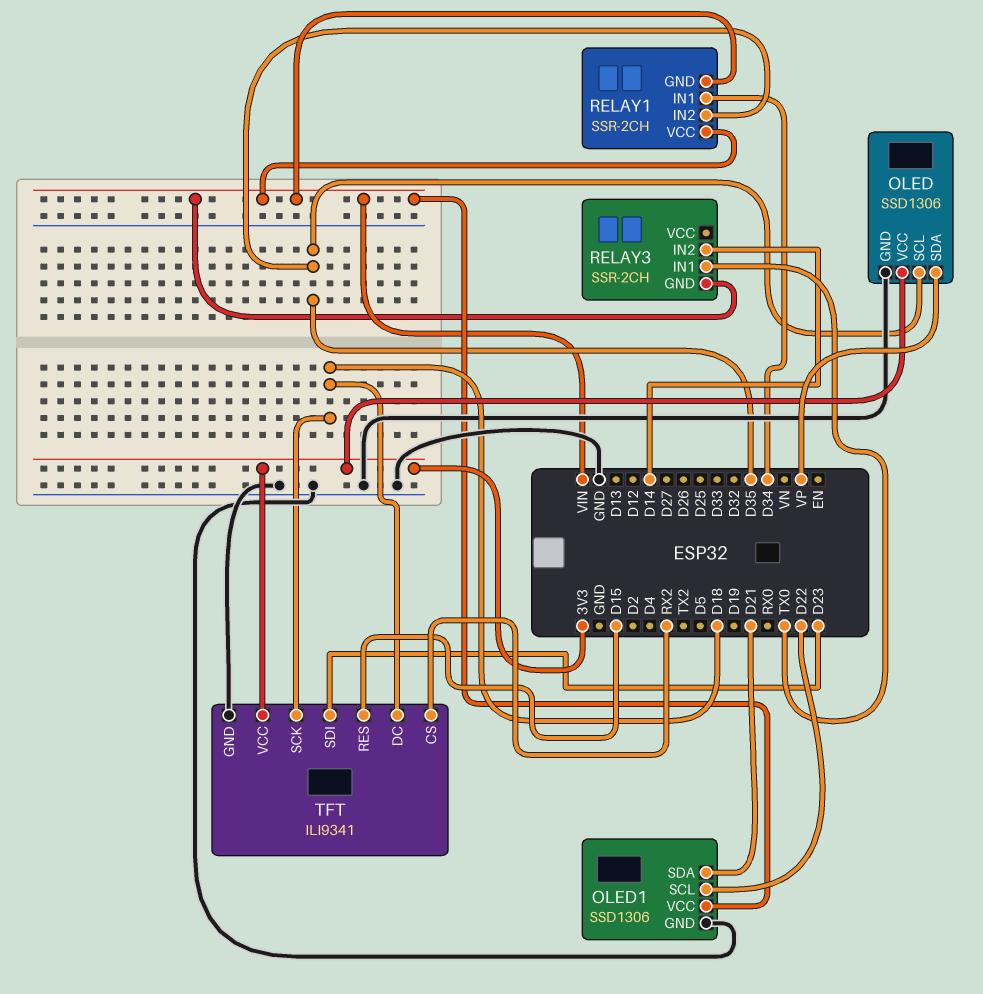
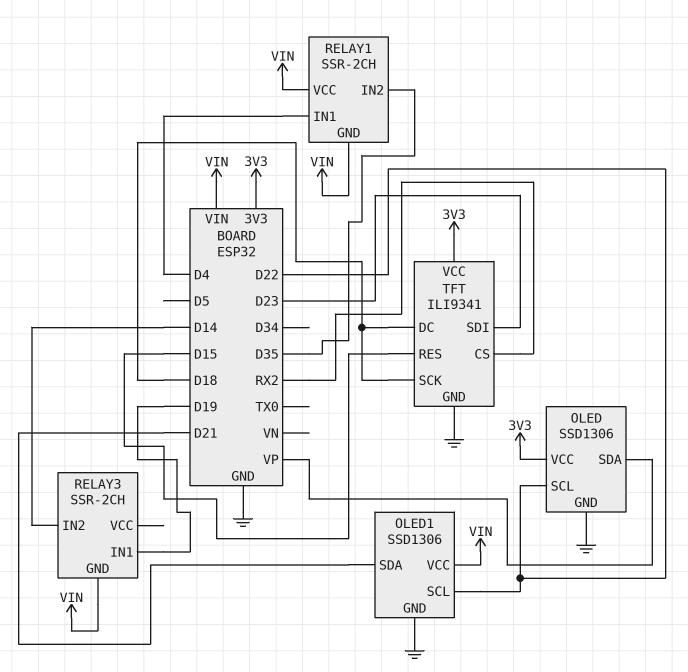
OLED pin SCL: D35 -> D22
RELAY1 pin IN1: D34 -> D4
RELAY3 pin IN1: TX0 -> D19

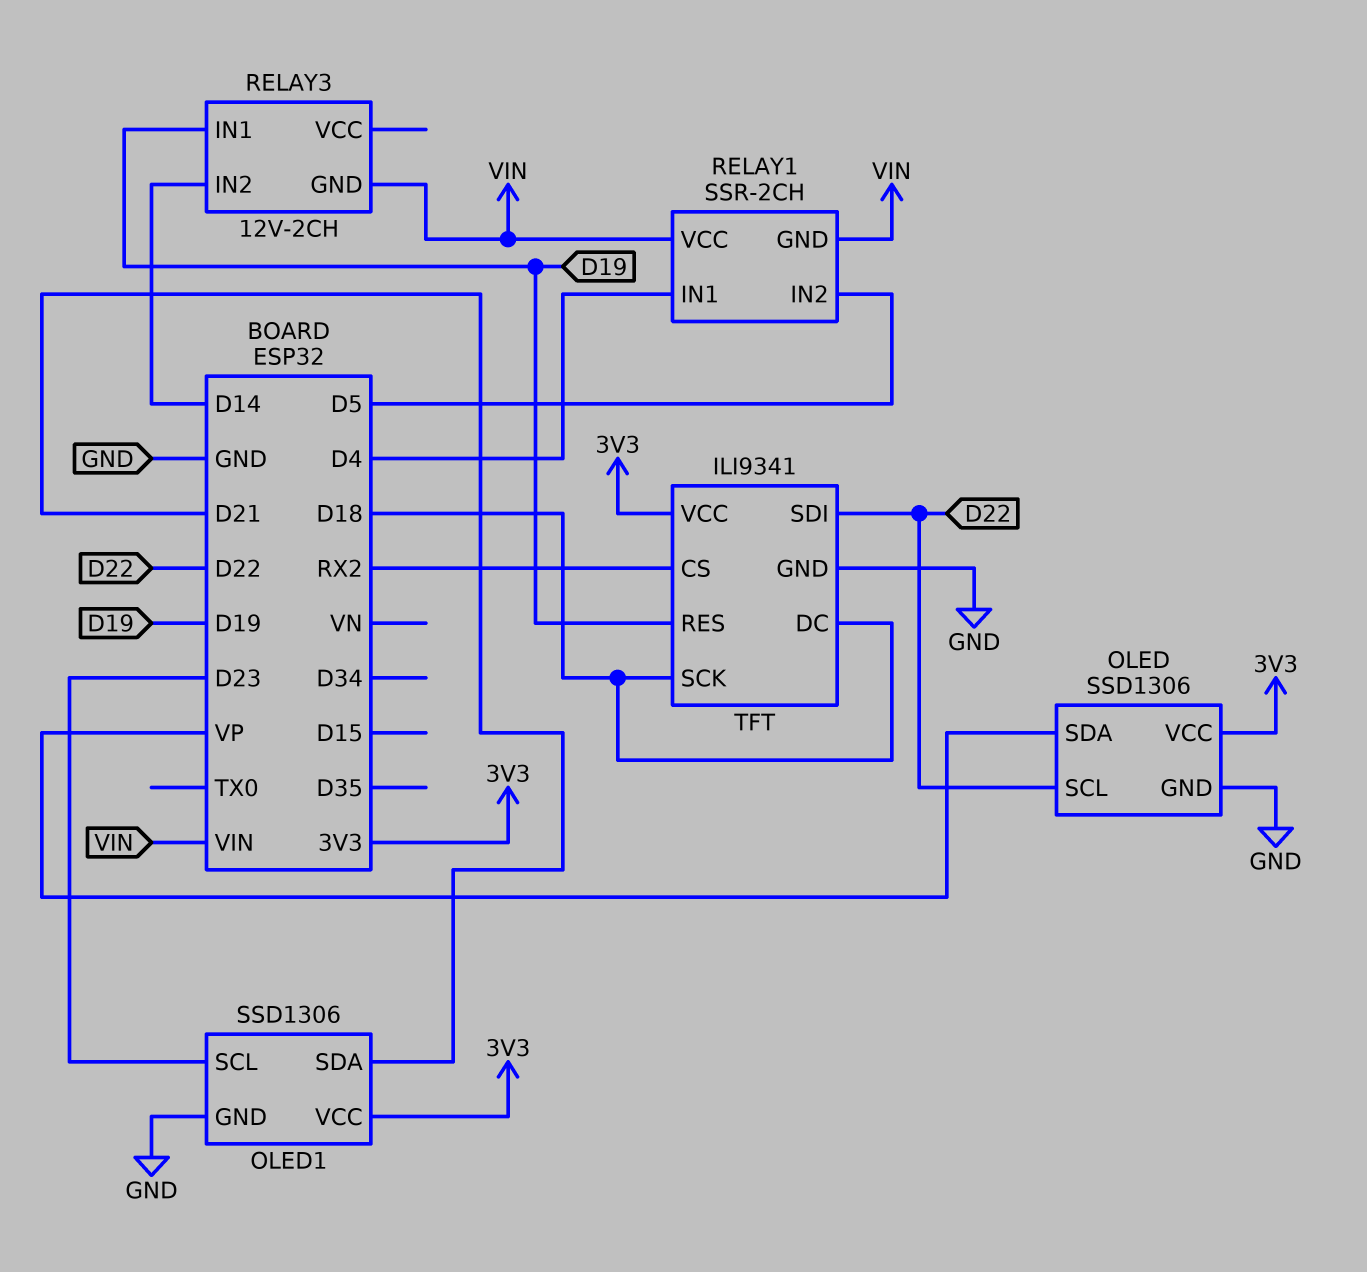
OLED1 pin SCL: D22 -> D23
OLED1 pin VCC: VIN -> 3V3
RELAY1 pin IN2: D35 -> D5
RELAY3: SSR-2CH -> 12V-2CH
TFT pin RES: D15 -> D19
TFT pin SDI: D23 -> D22

